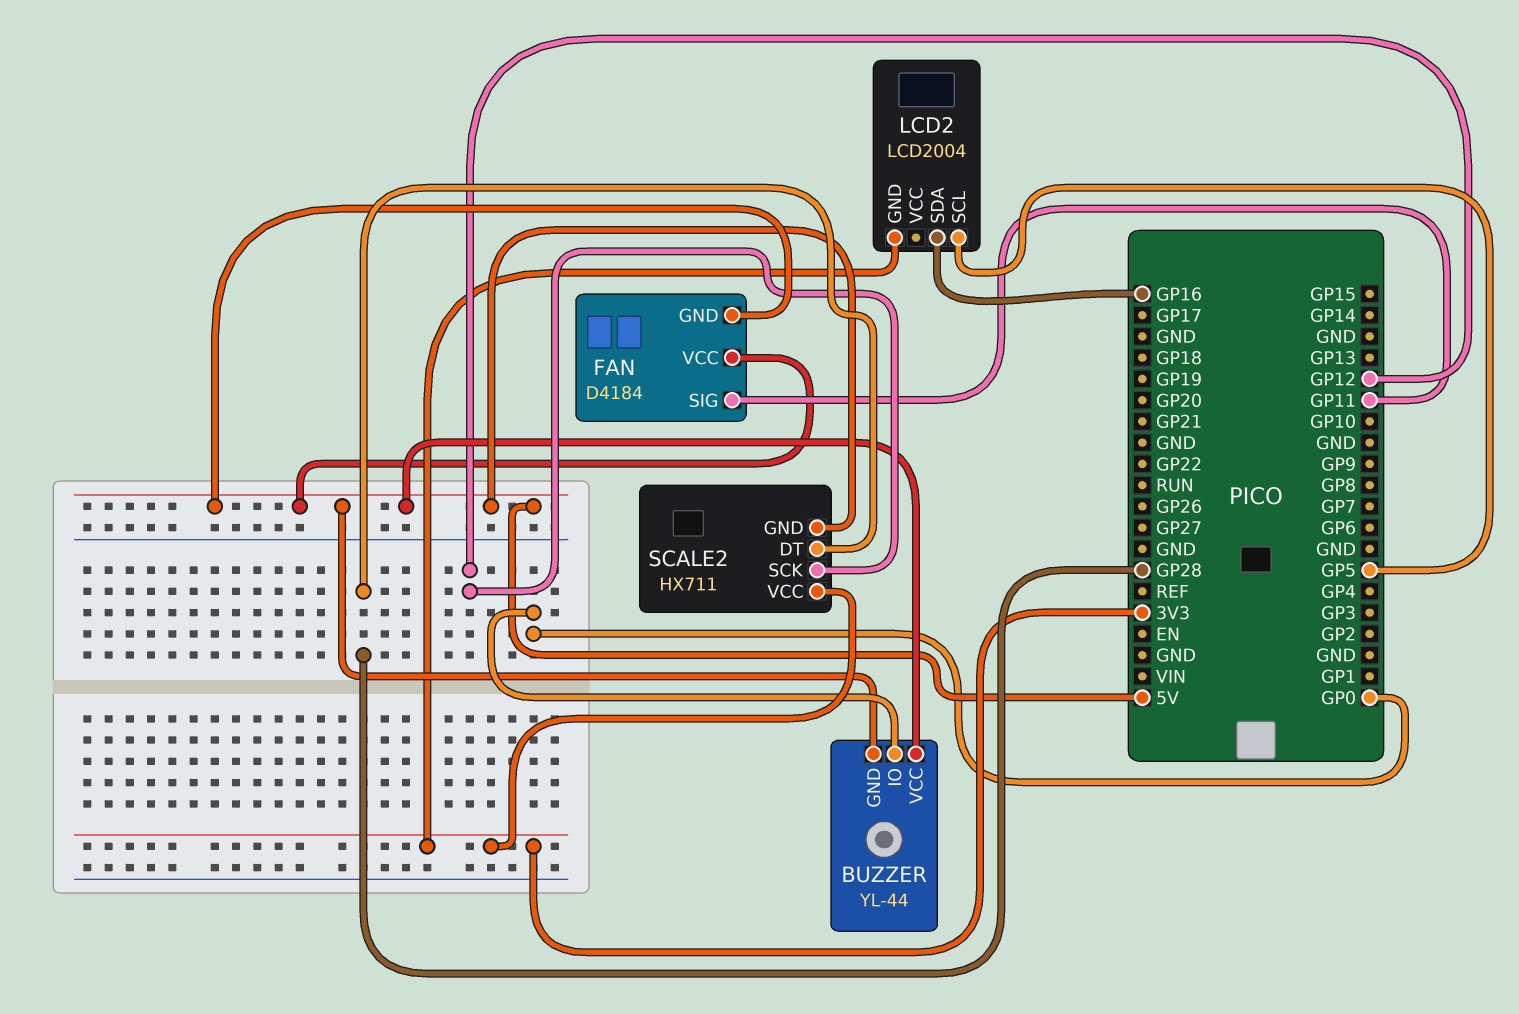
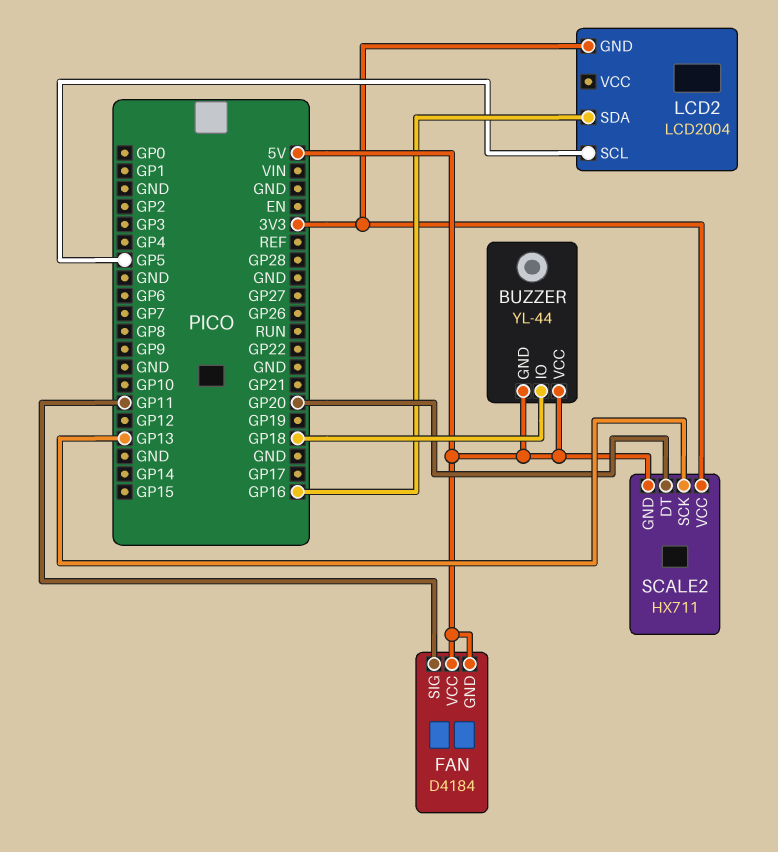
BUZZER pin IO: GP0 -> GP18
SCALE2 pin DT: GP28 -> GP20
SCALE2 pin SCK: GP12 -> GP13

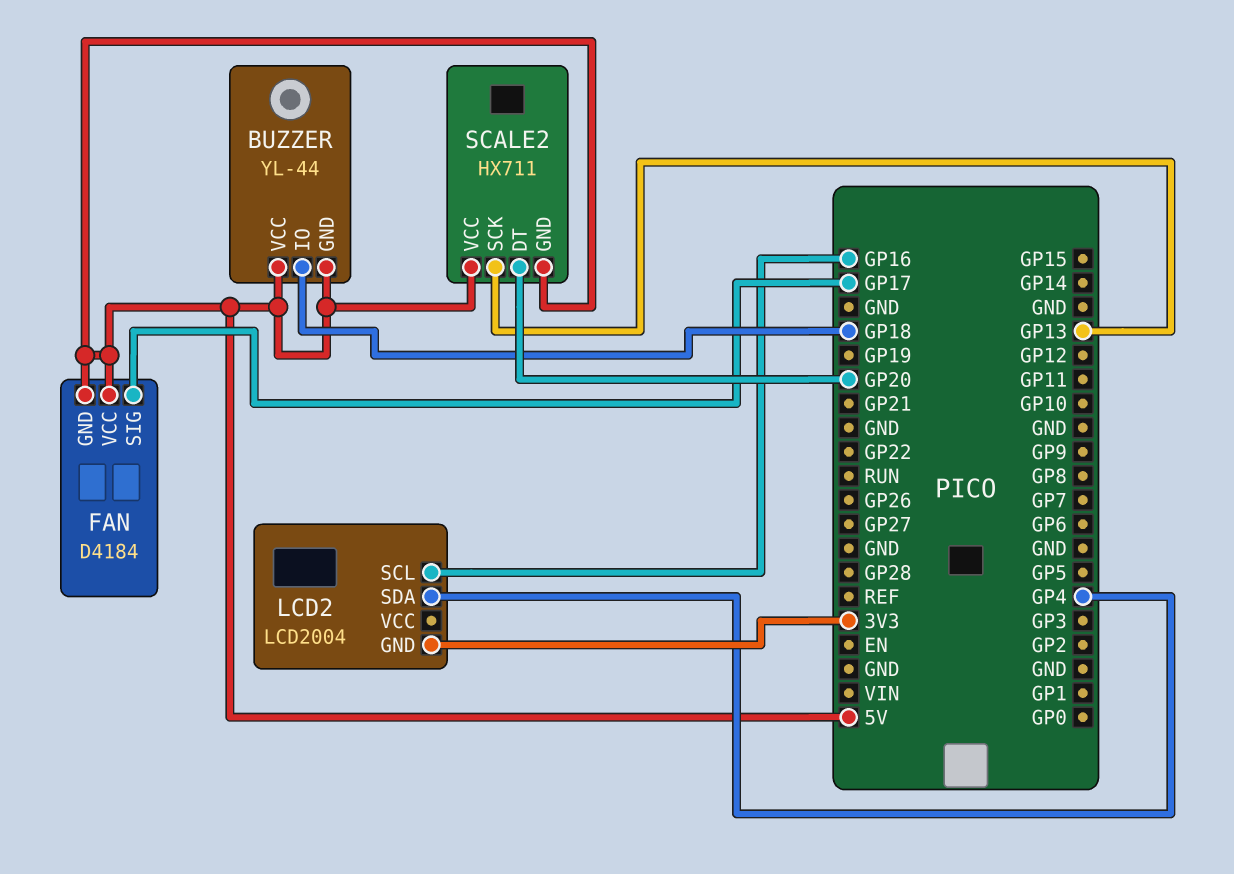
FAN pin SIG: GP11 -> GP17
LCD2 pin SCL: GP5 -> GP16
LCD2 pin SDA: GP16 -> GP4
SCALE2 pin VCC: 3V3 -> 5V

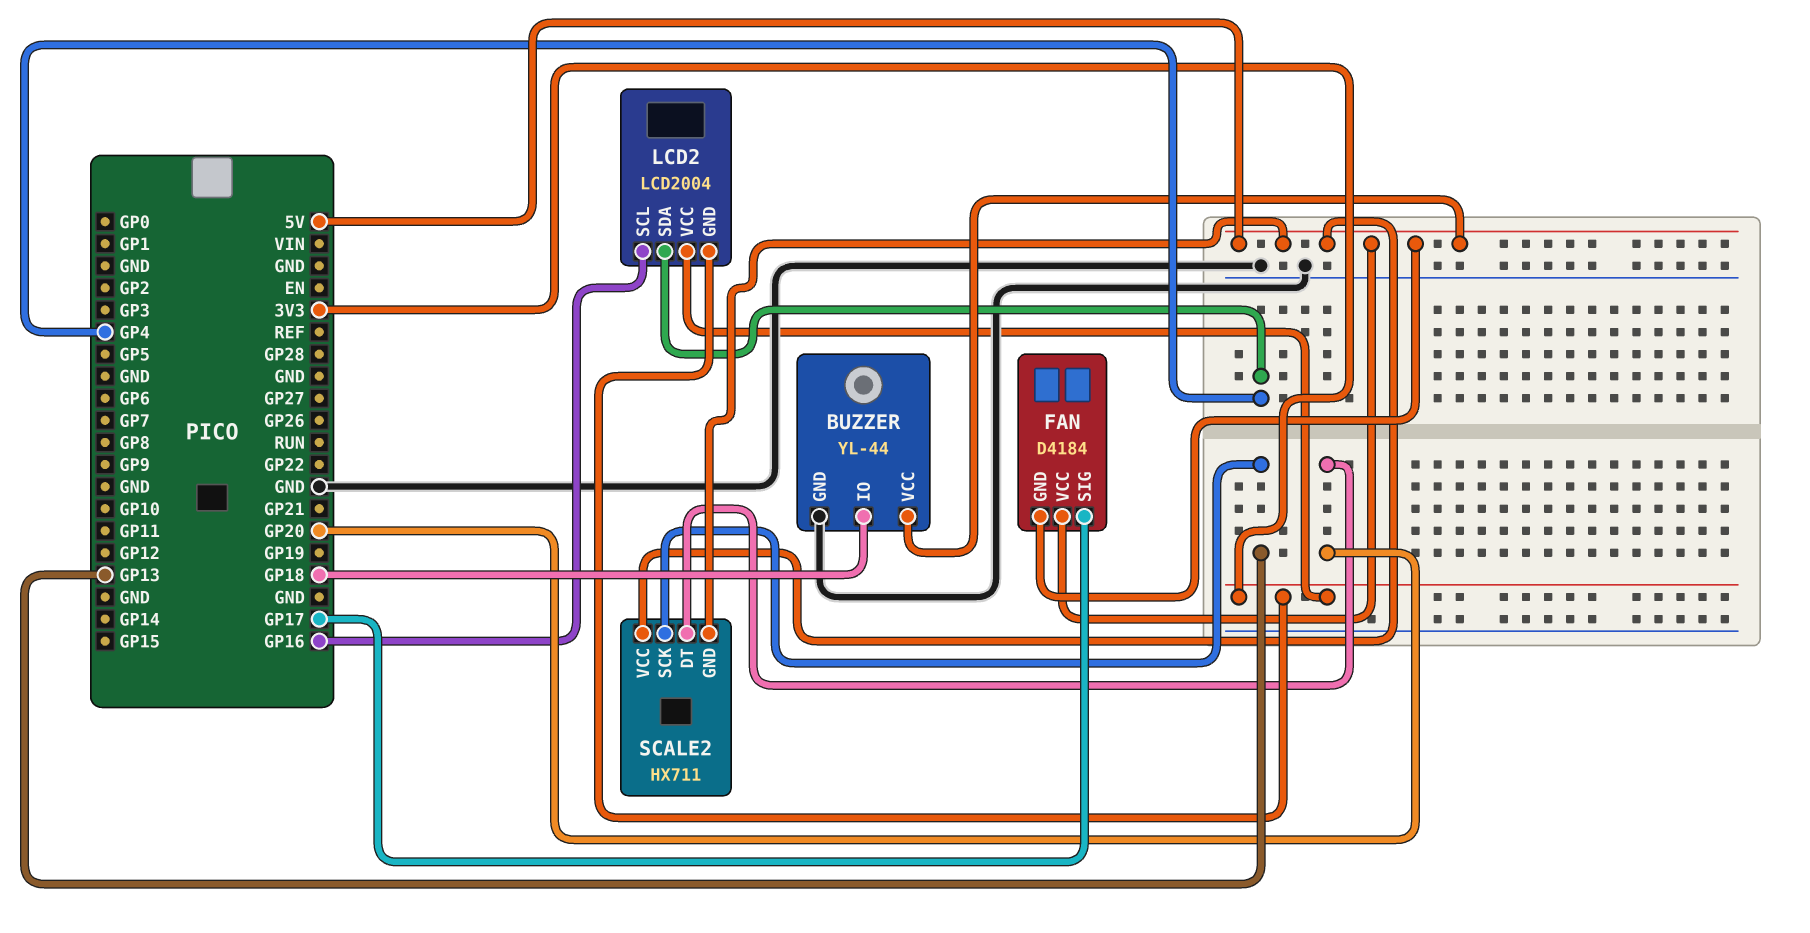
BUZZER pin GND: 5V -> GND
LCD2 pin VCC: none -> 3V3

